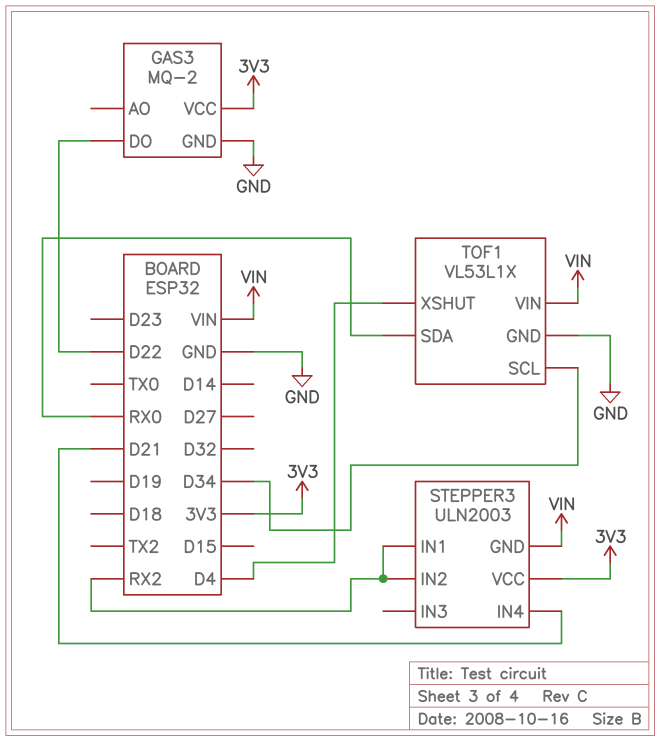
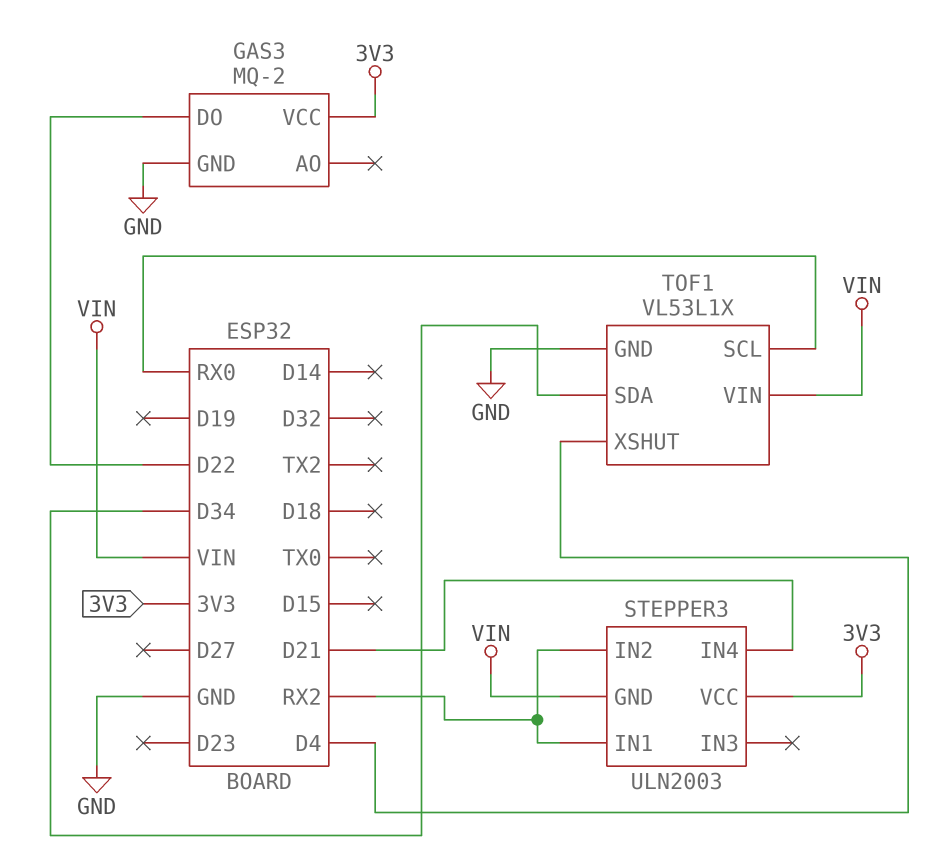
TOF1 pin SCL: D34 -> RX0
TOF1 pin SDA: RX0 -> D34

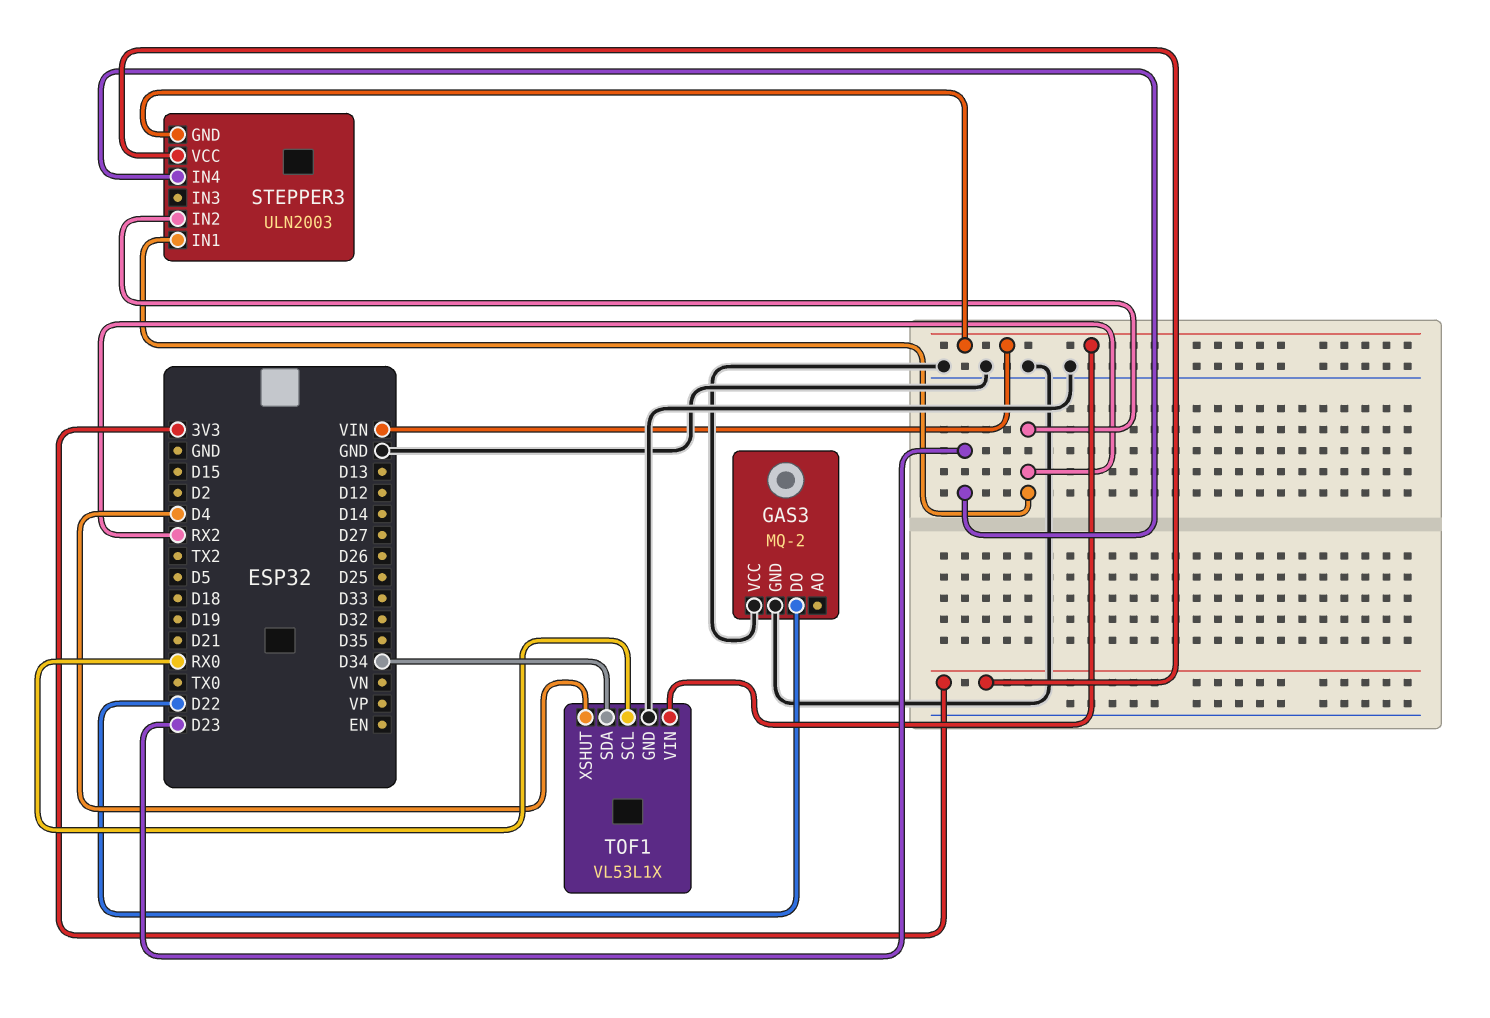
GAS3 pin VCC: 3V3 -> GND
STEPPER3 pin IN4: D21 -> D23

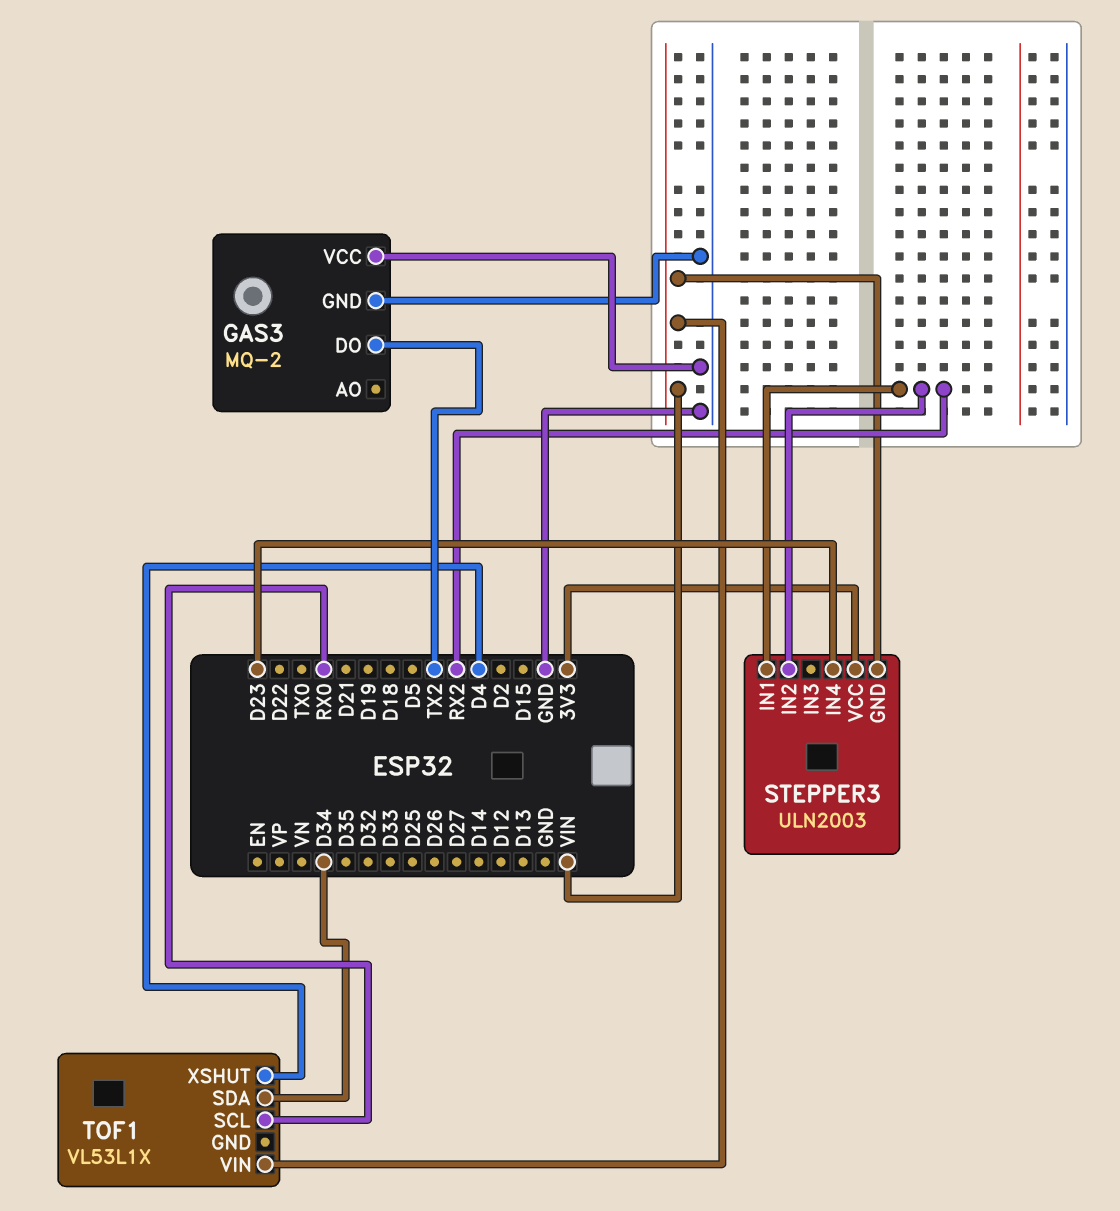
GAS3 pin DO: D22 -> TX2
TOF1 pin GND: GND -> none

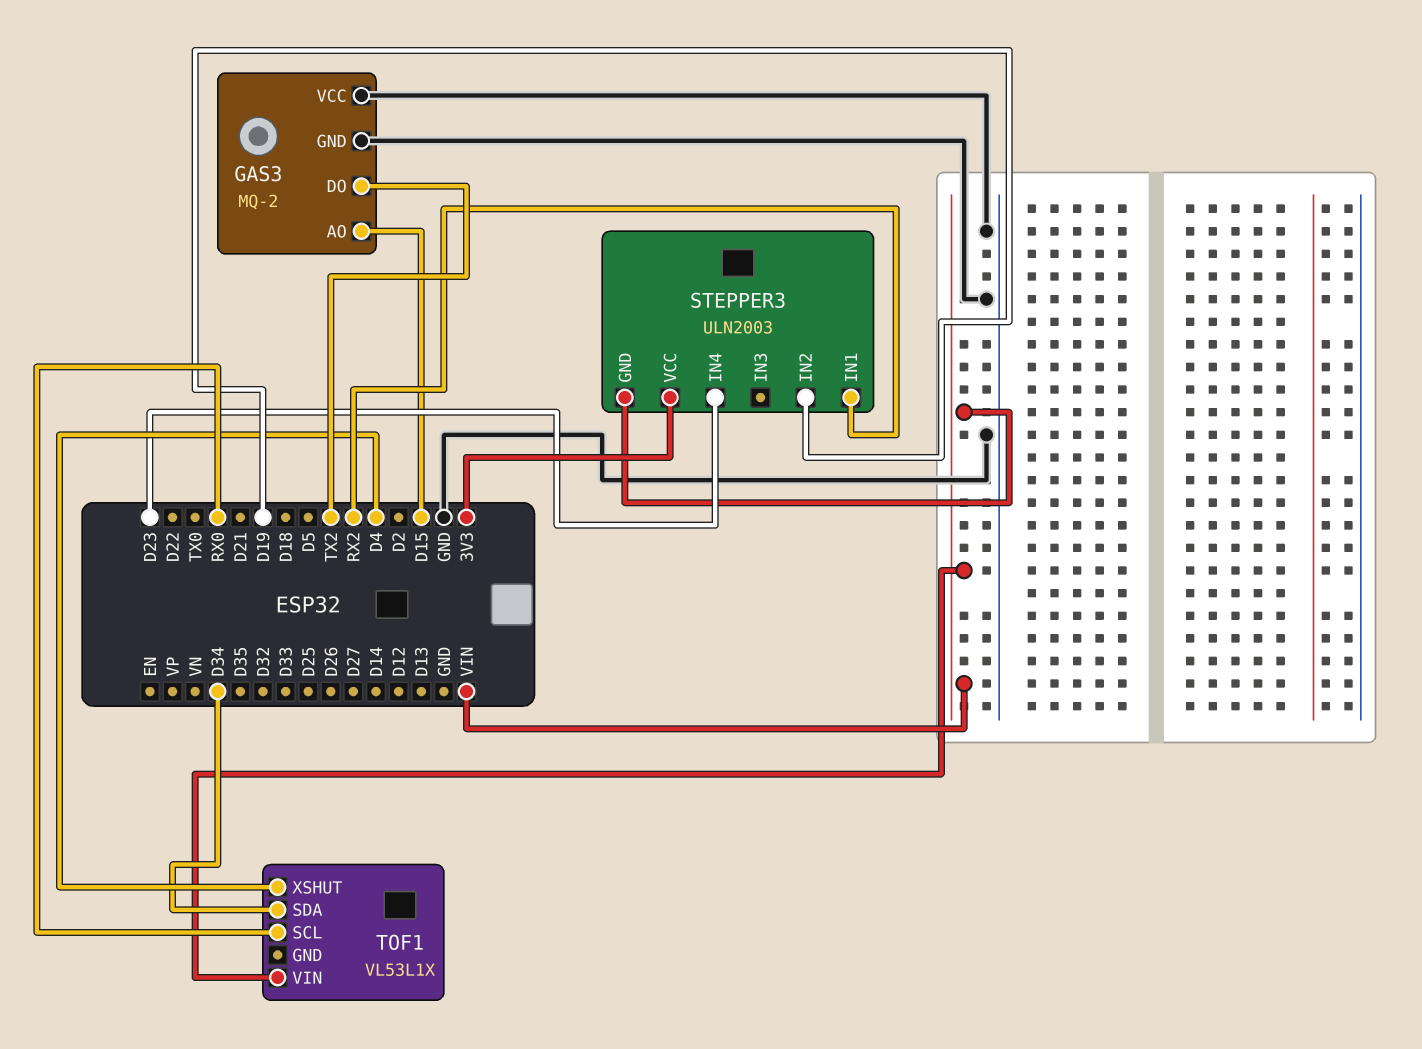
GAS3 pin AO: none -> D15
STEPPER3 pin IN2: RX2 -> D19

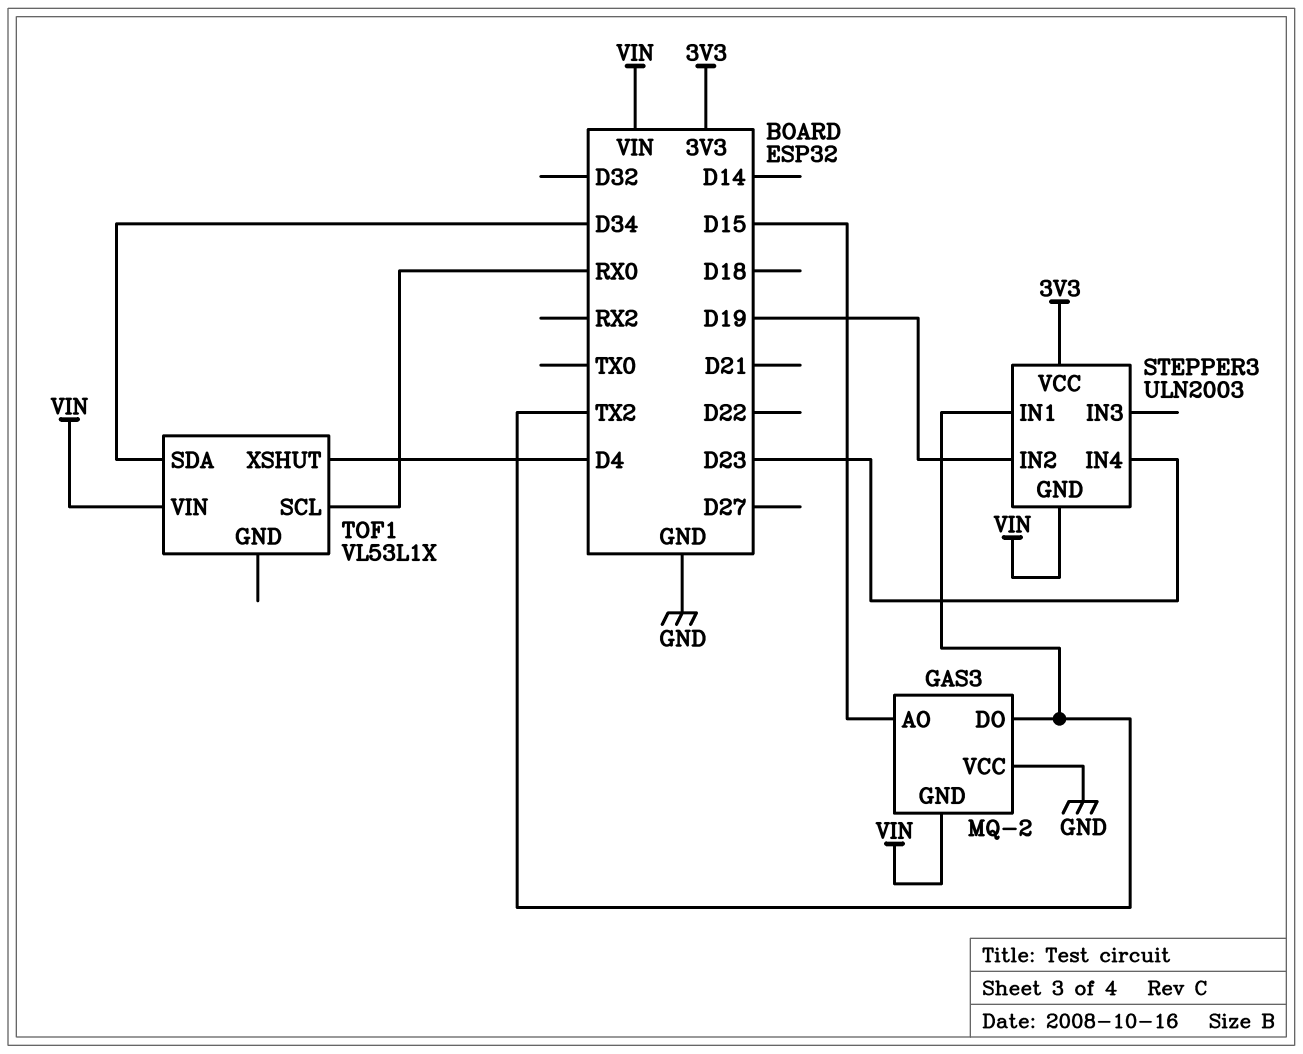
GAS3 pin GND: GND -> VIN
STEPPER3 pin IN1: RX2 -> TX2

